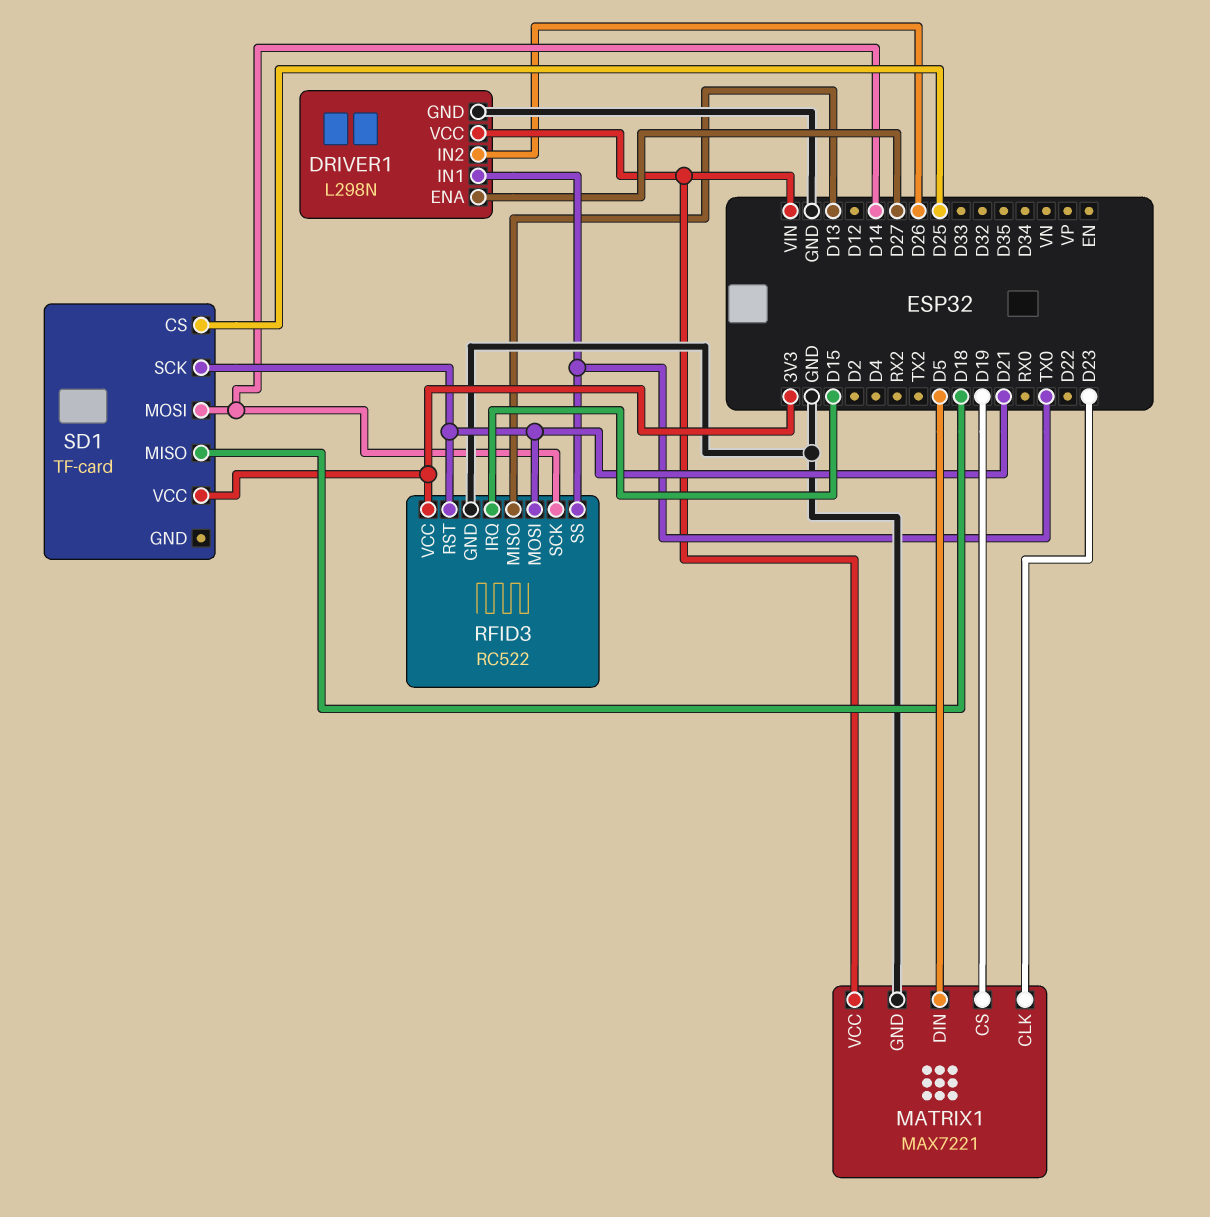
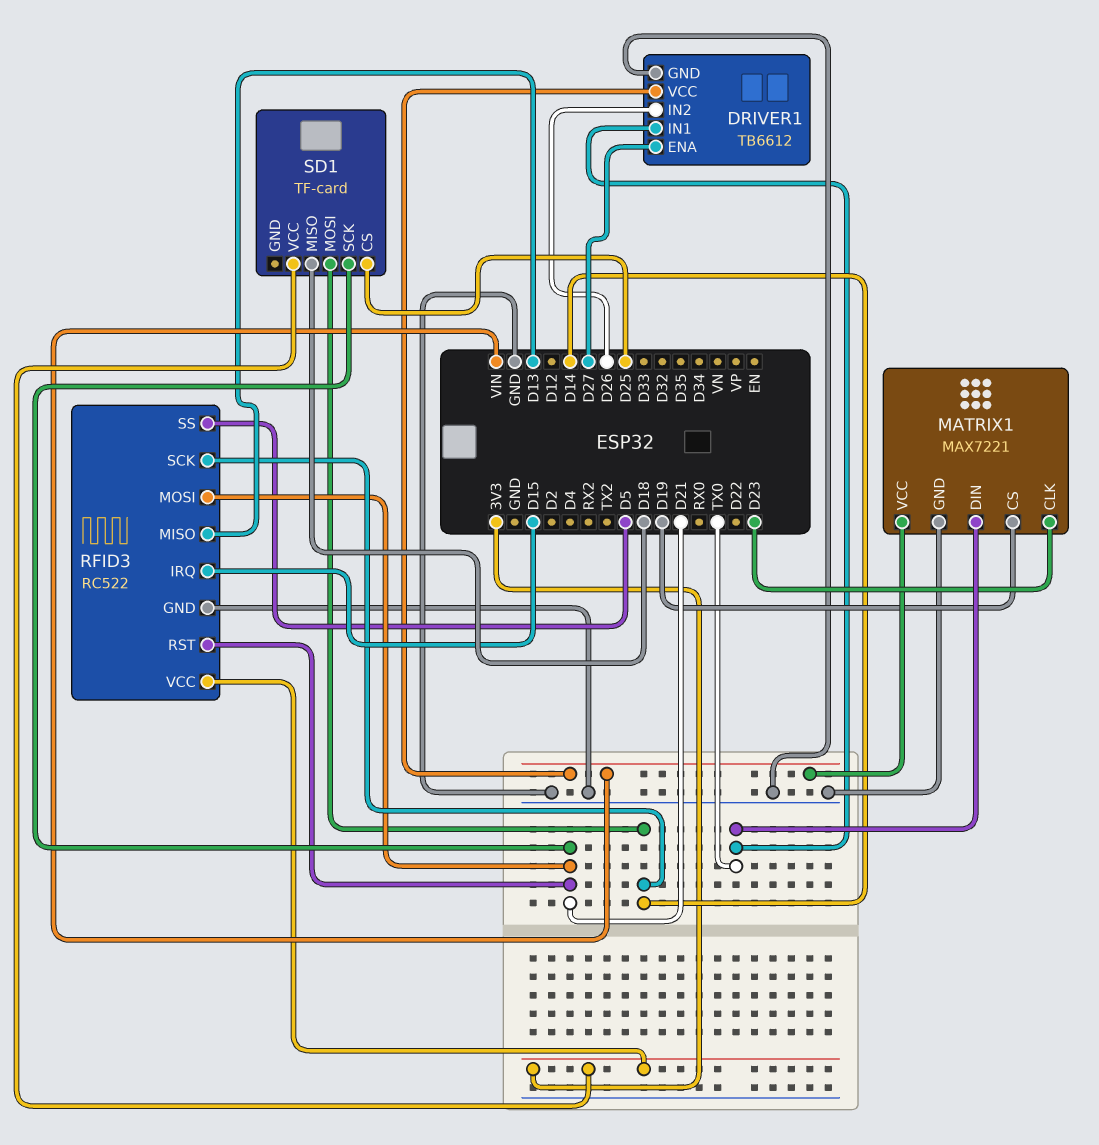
DRIVER1: L298N -> TB6612
MATRIX1 pin DIN: D5 -> TX0
RFID3 pin SS: TX0 -> D5

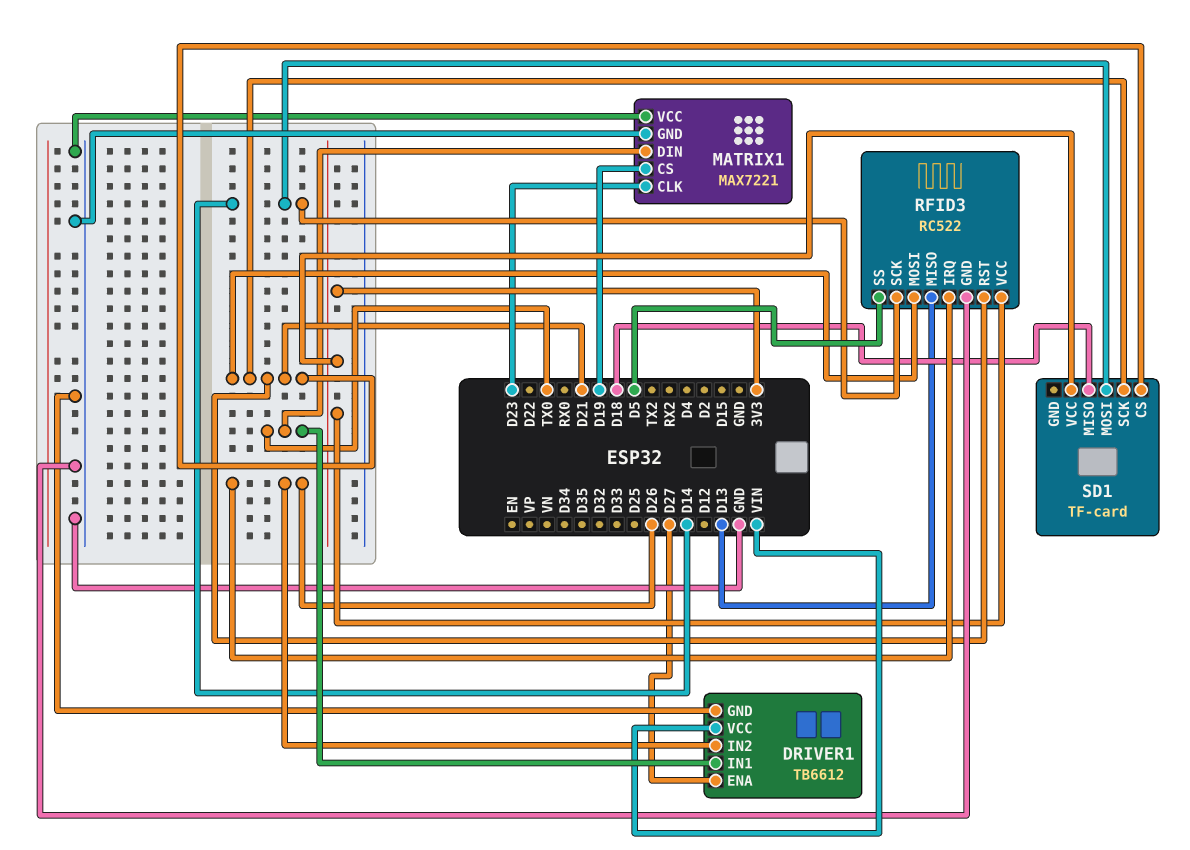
MATRIX1 pin VCC: VIN -> GND
RFID3 pin IRQ: D15 -> D26
SD1 pin CS: D25 -> D21

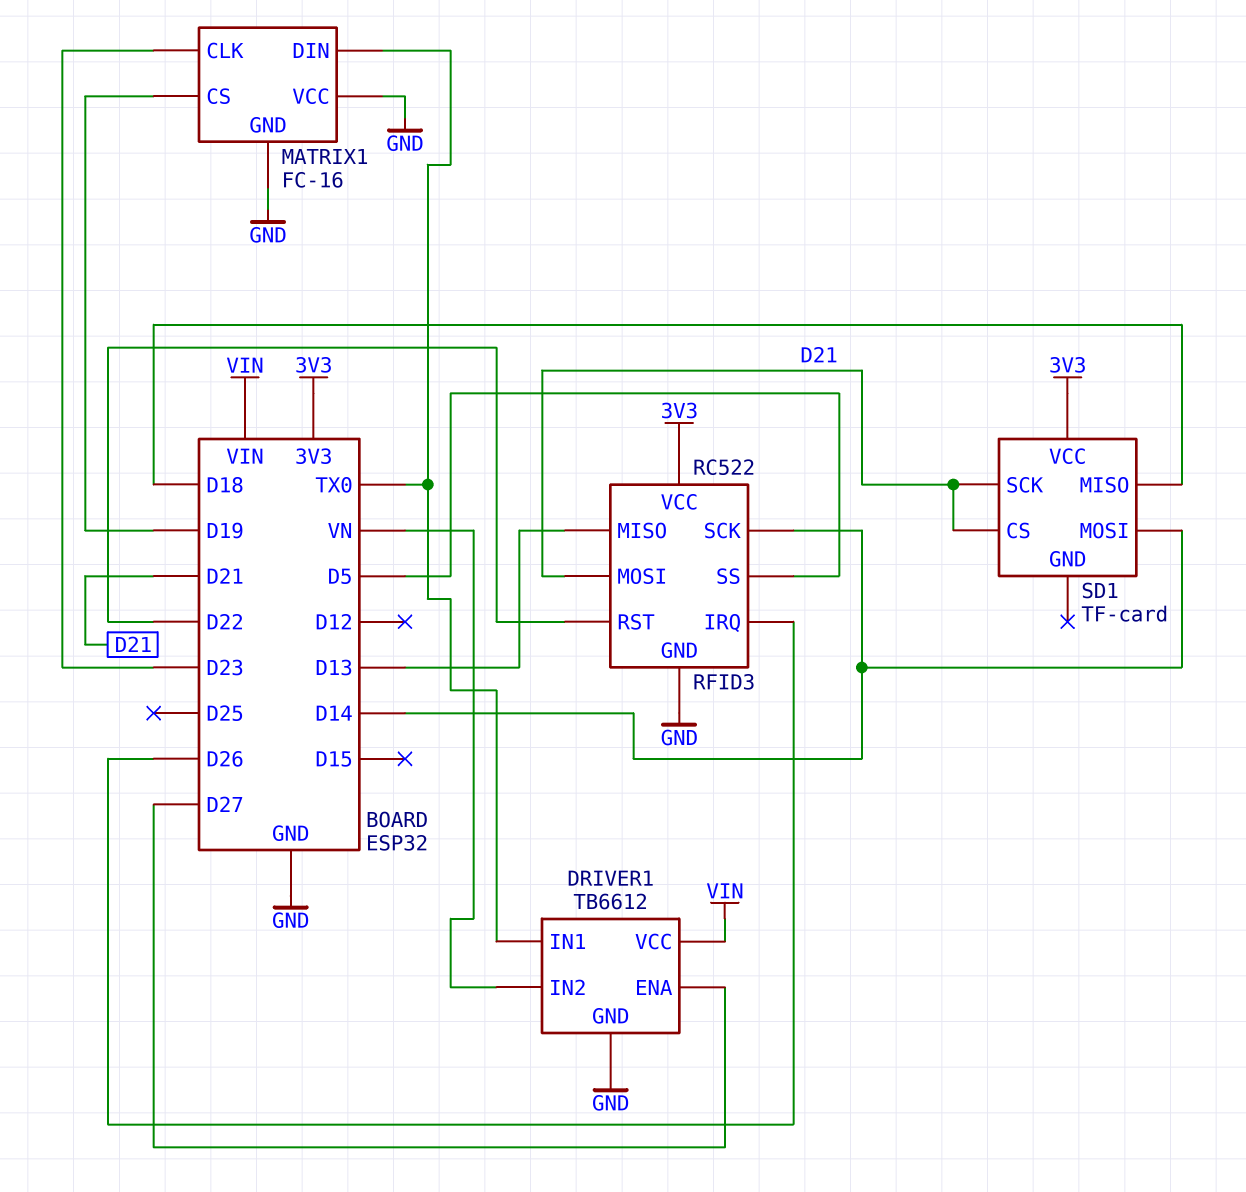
DRIVER1 pin IN2: D26 -> VN
MATRIX1: MAX7221 -> FC-16
RFID3 pin RST: D21 -> D22

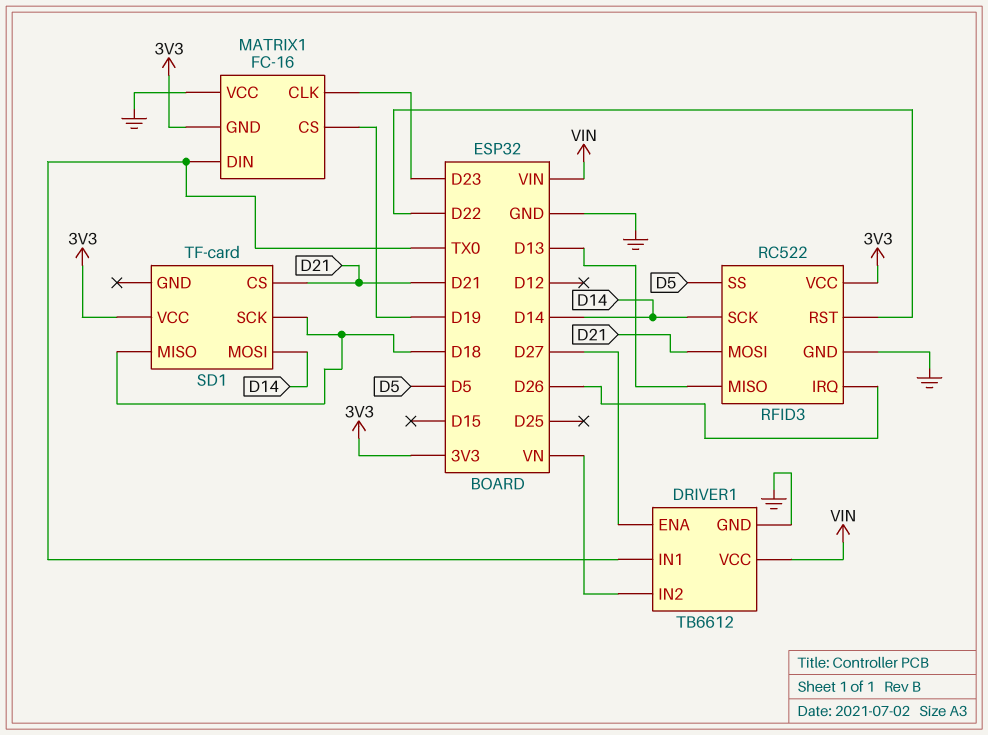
MATRIX1 pin GND: GND -> 3V3
SD1 pin SCK: D21 -> D18

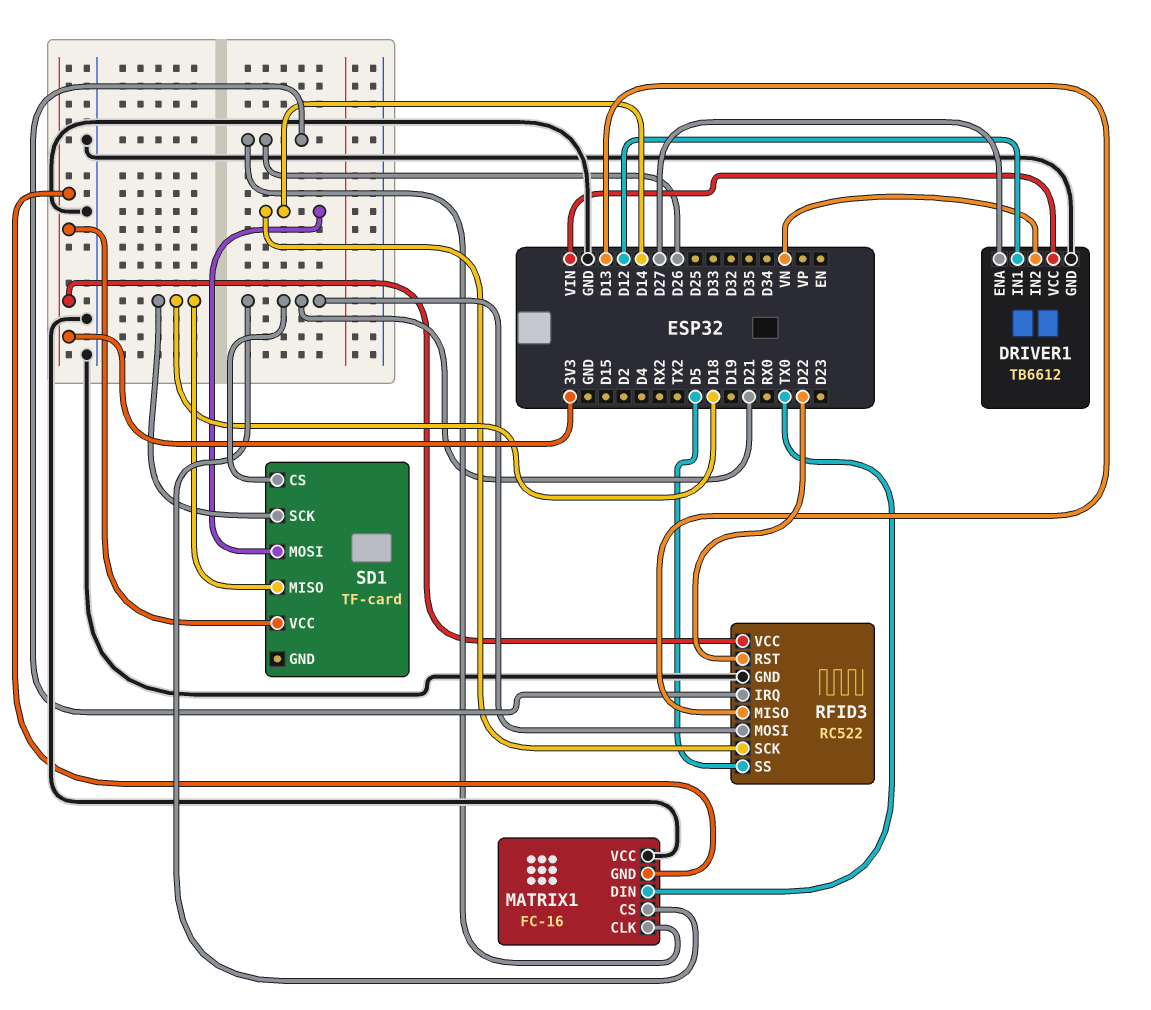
DRIVER1 pin IN1: TX0 -> D12
MATRIX1 pin CLK: D23 -> D26
MATRIX1 pin CS: D19 -> D21

